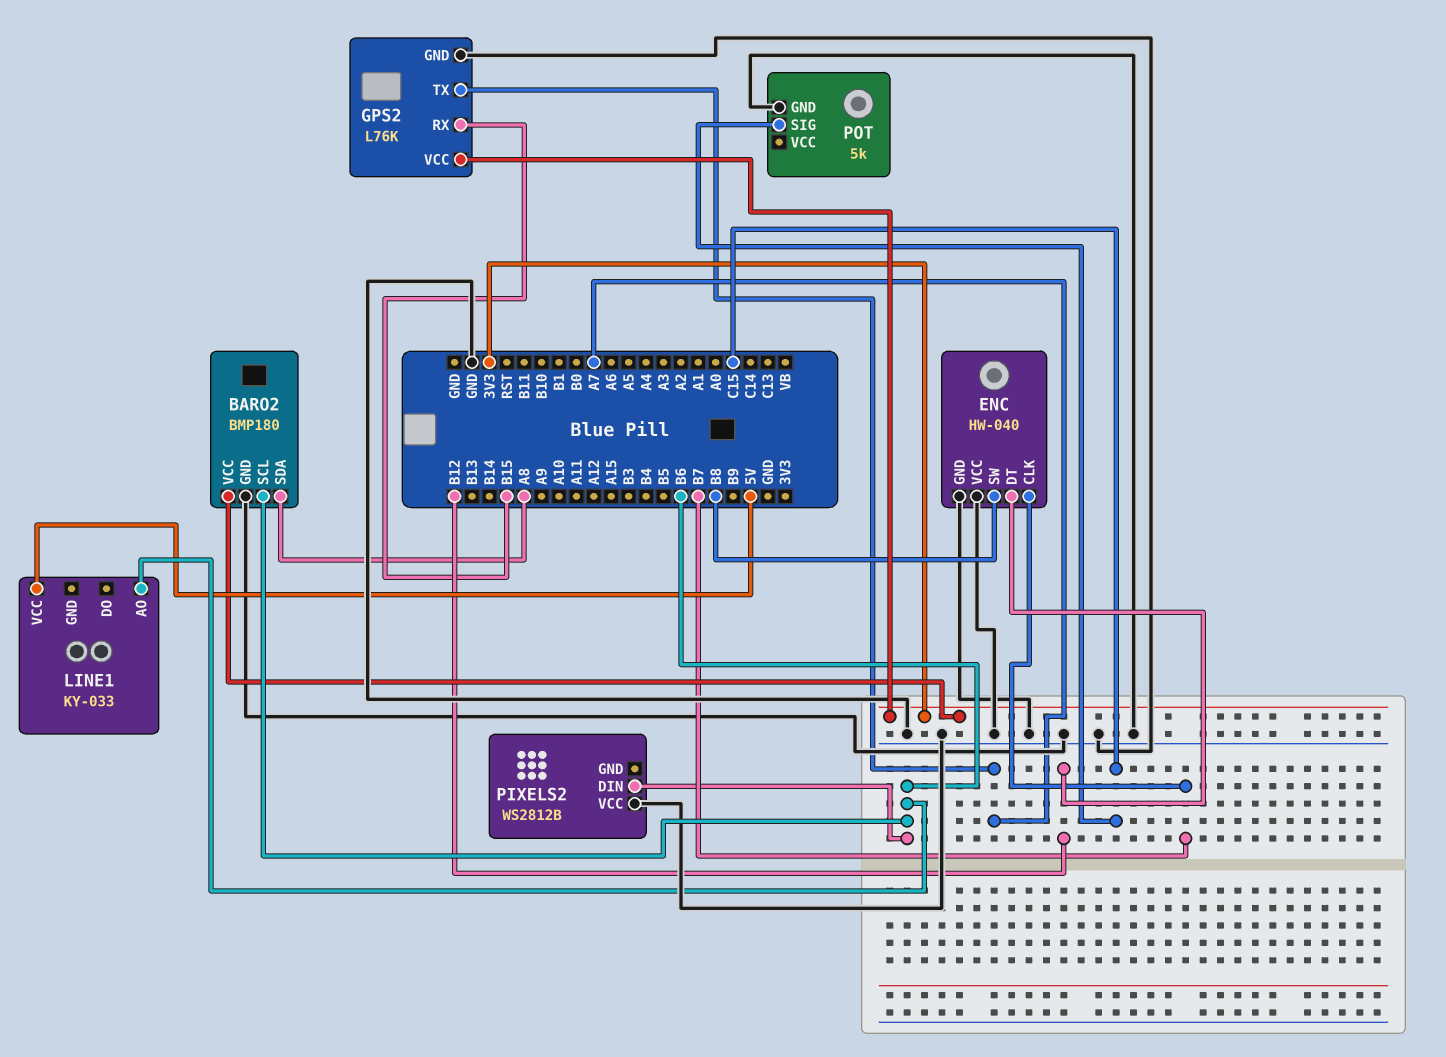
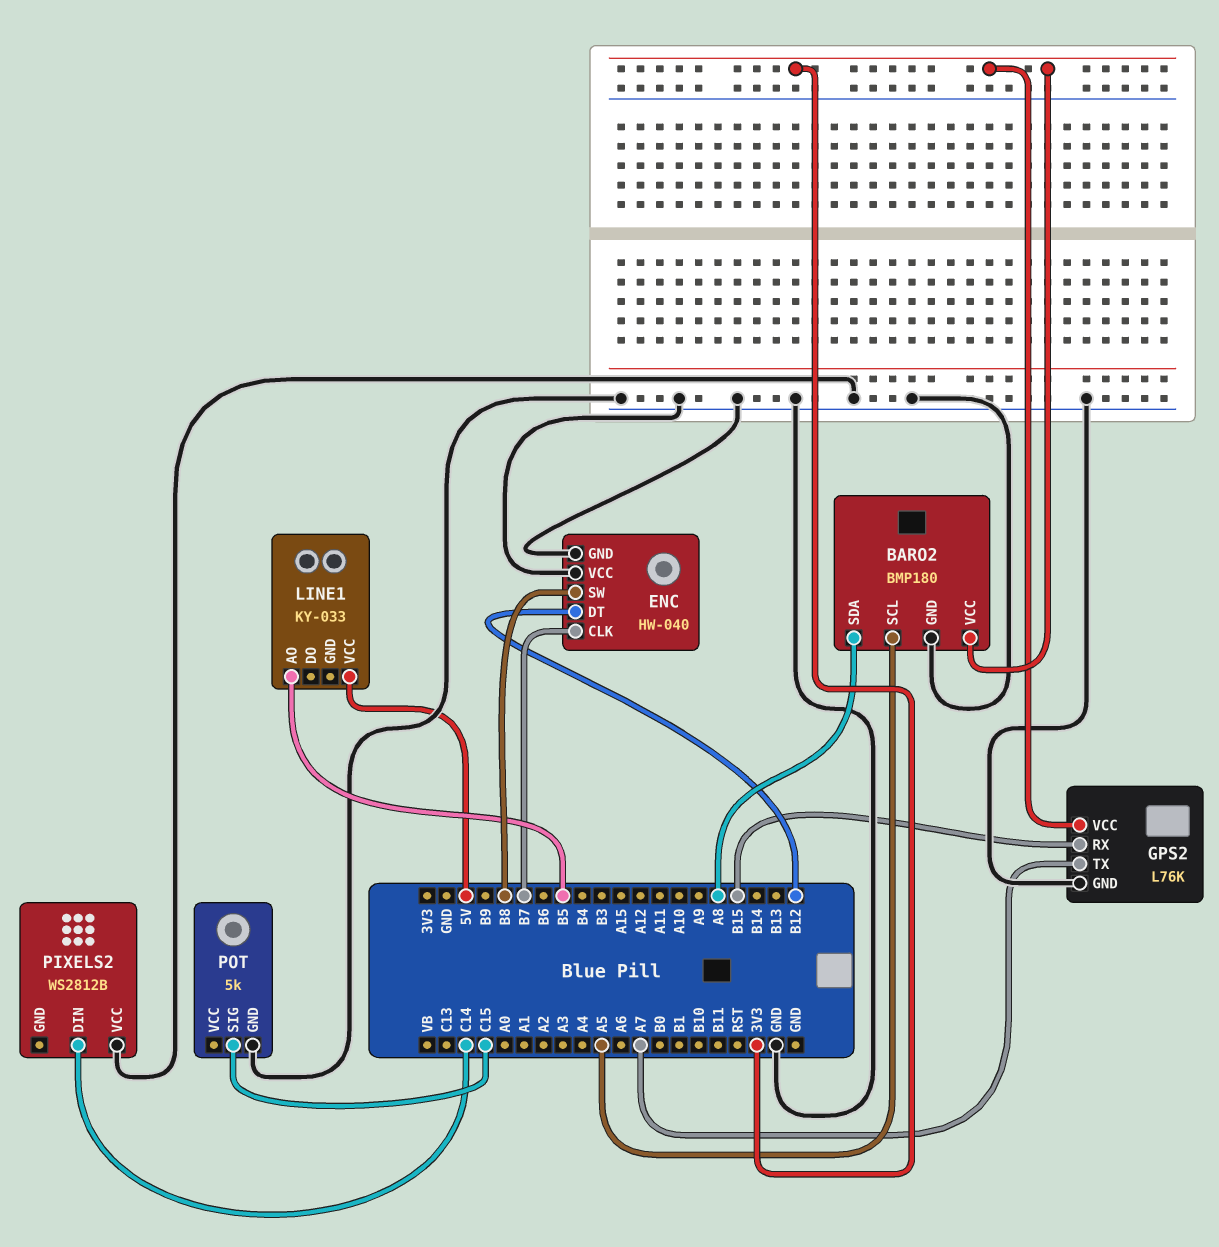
BARO2 pin SCL: B6 -> A5
LINE1 pin AO: B6 -> B5
PIXELS2 pin DIN: B6 -> C14

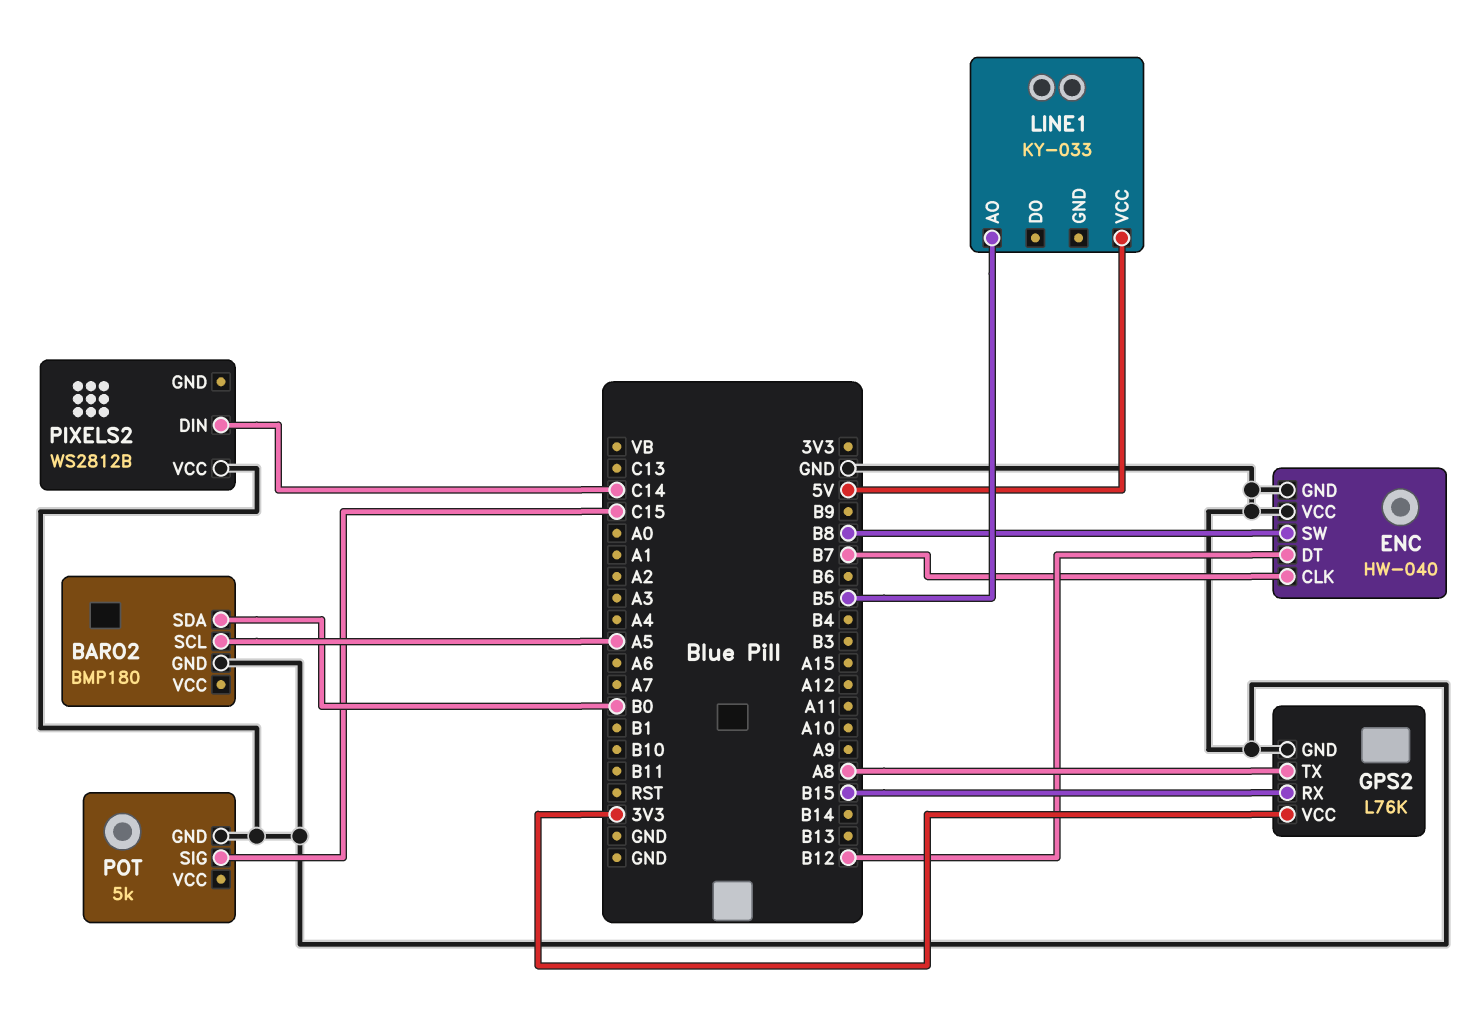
BARO2 pin SDA: A8 -> B0
BARO2 pin VCC: 3V3 -> none
GPS2 pin TX: A7 -> A8

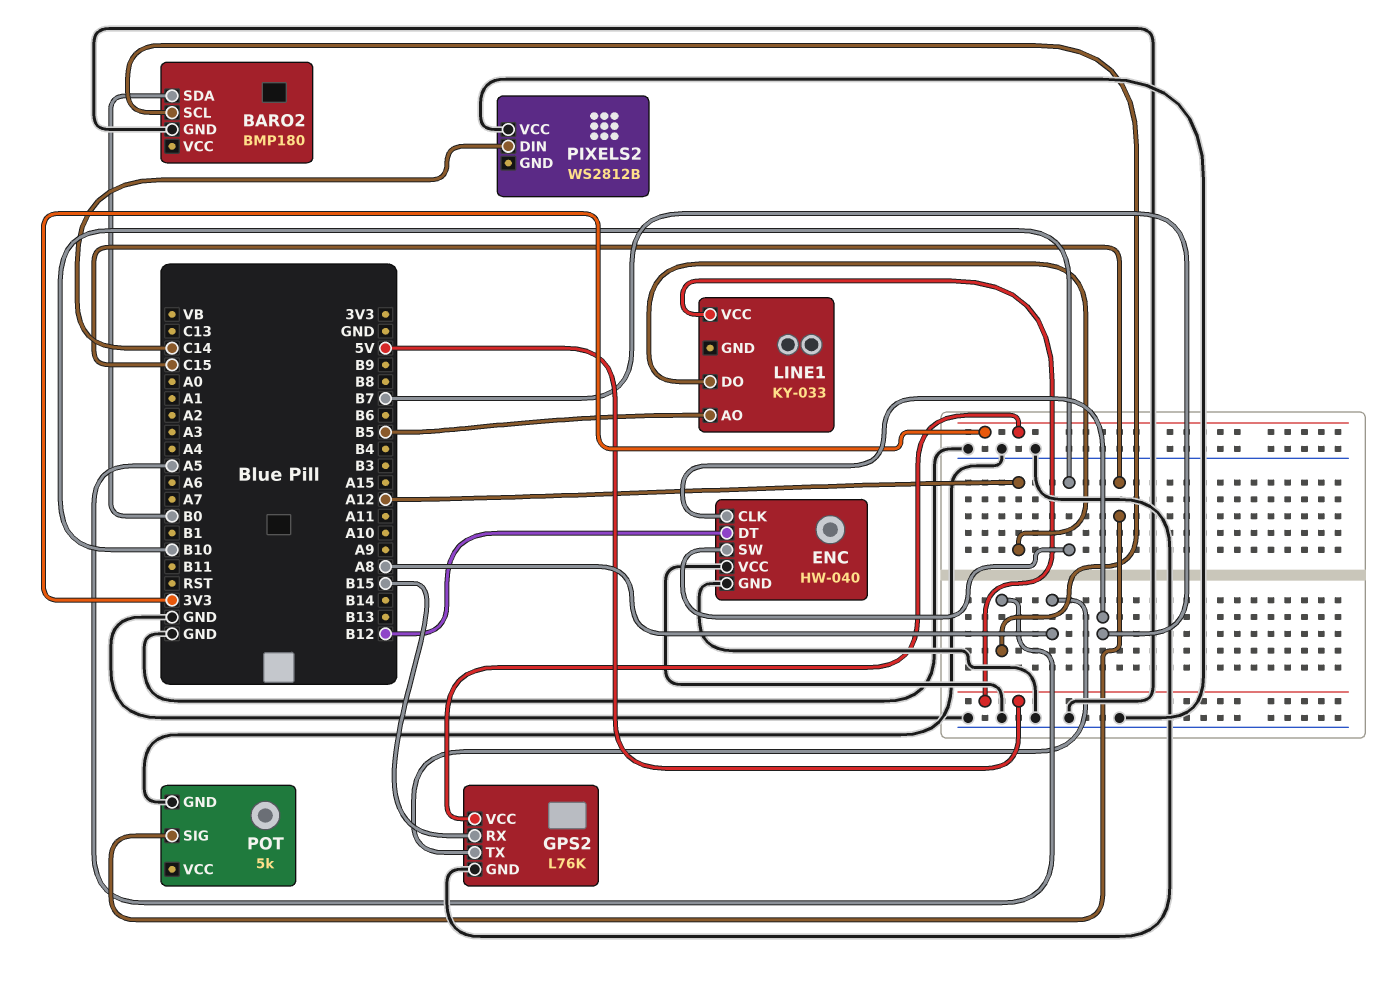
ENC pin SW: B8 -> B10
LINE1 pin DO: none -> A12

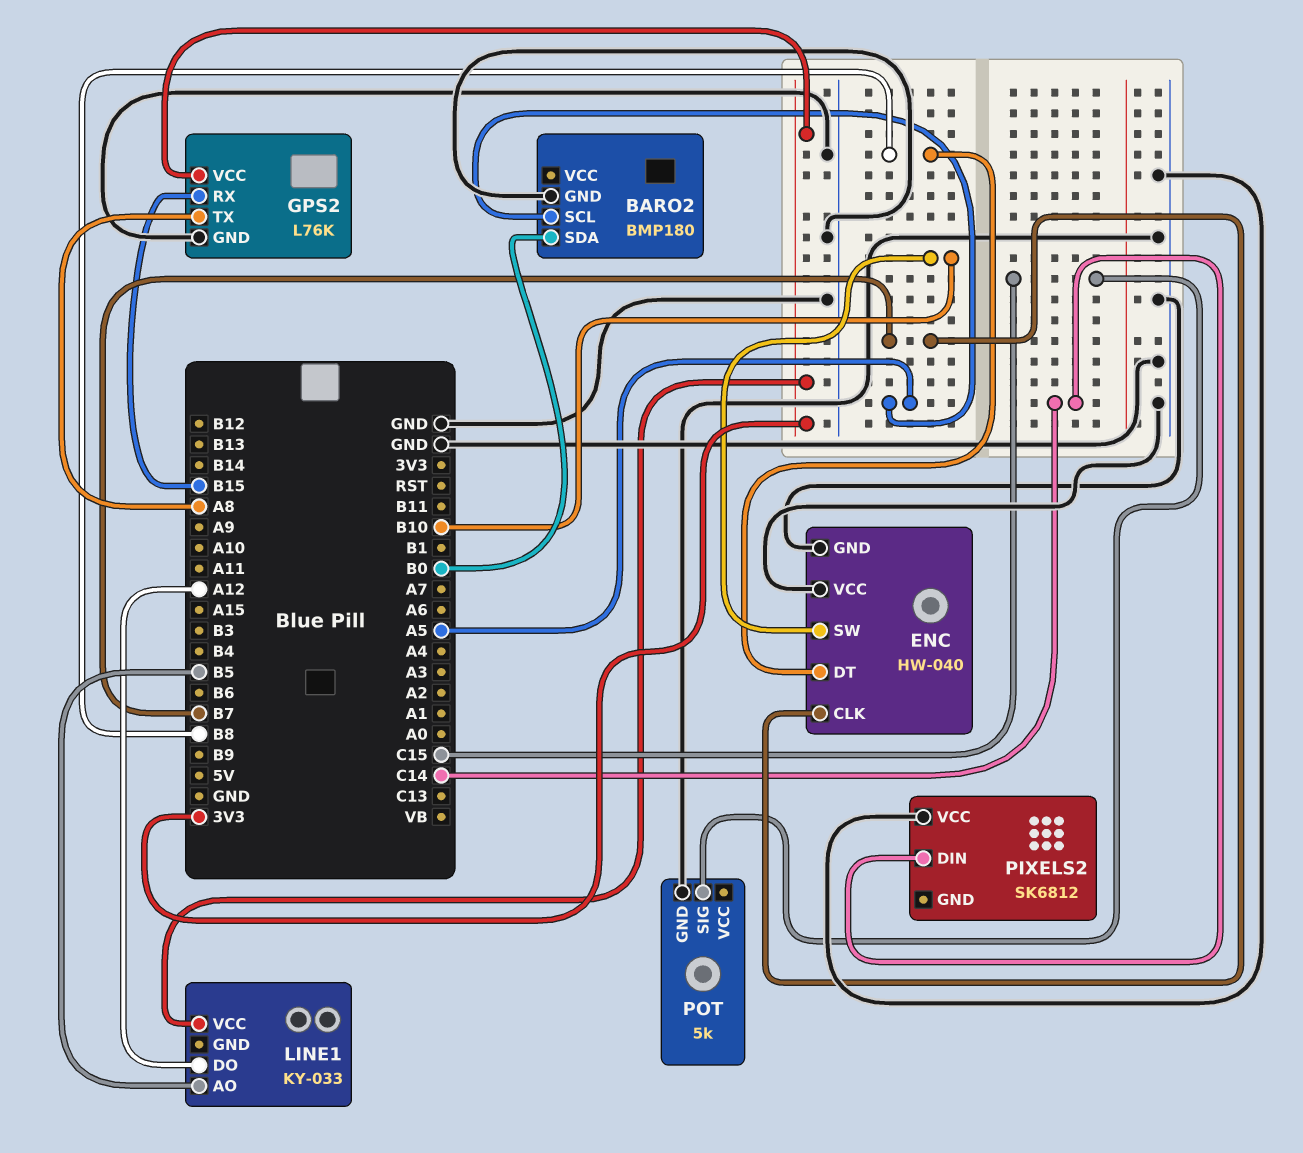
ENC pin DT: B12 -> B8
LINE1 pin VCC: 5V -> 3V3
PIXELS2: WS2812B -> SK6812

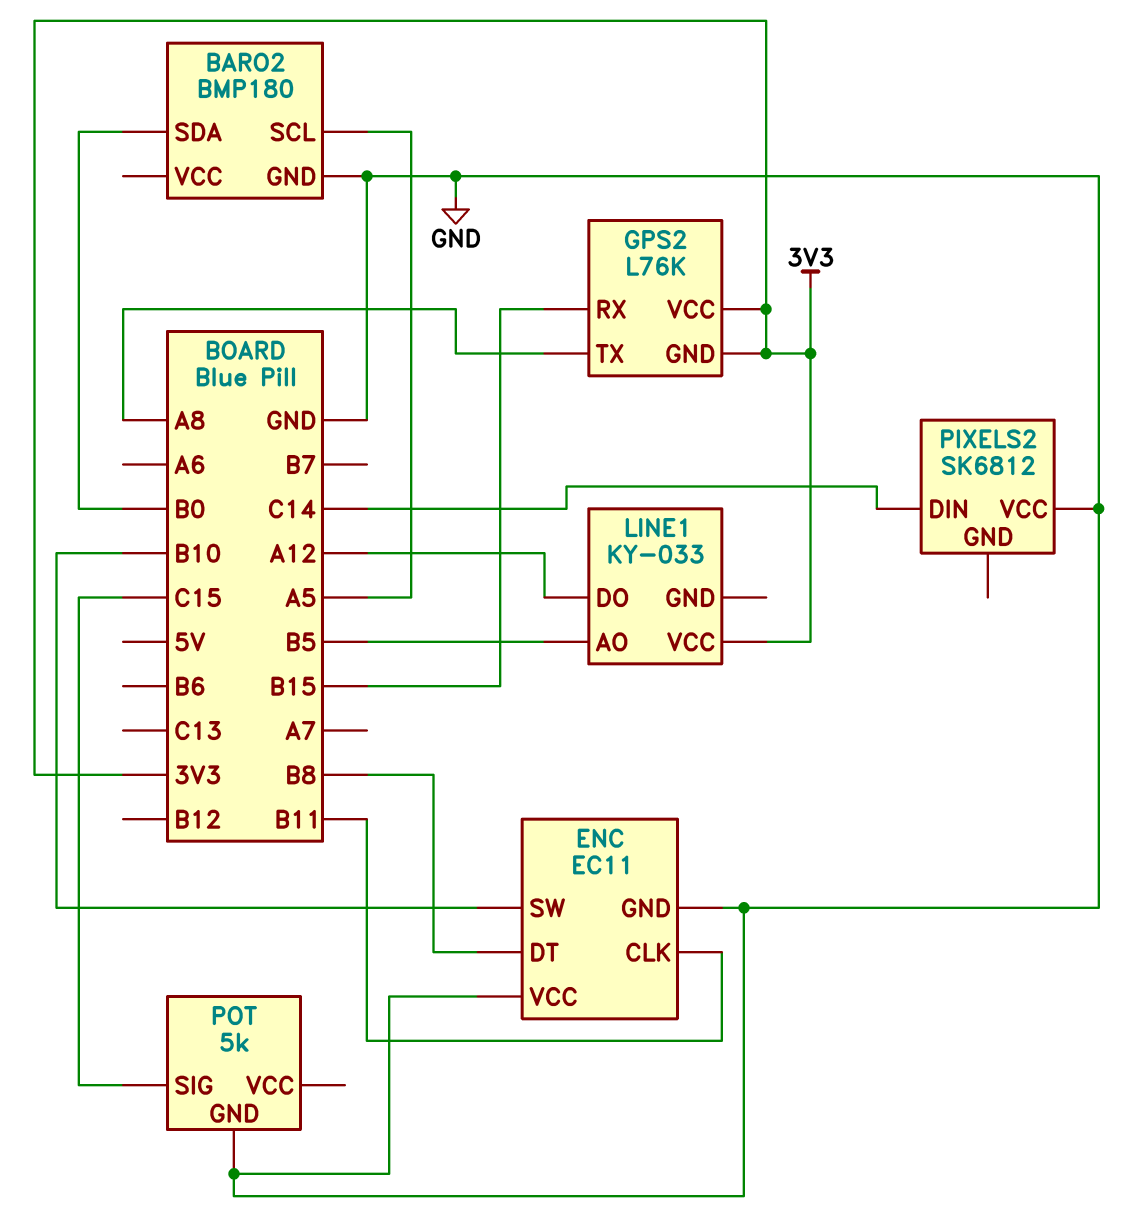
ENC: HW-040 -> EC11
ENC pin CLK: B7 -> B11
GPS2 pin GND: GND -> 3V3

